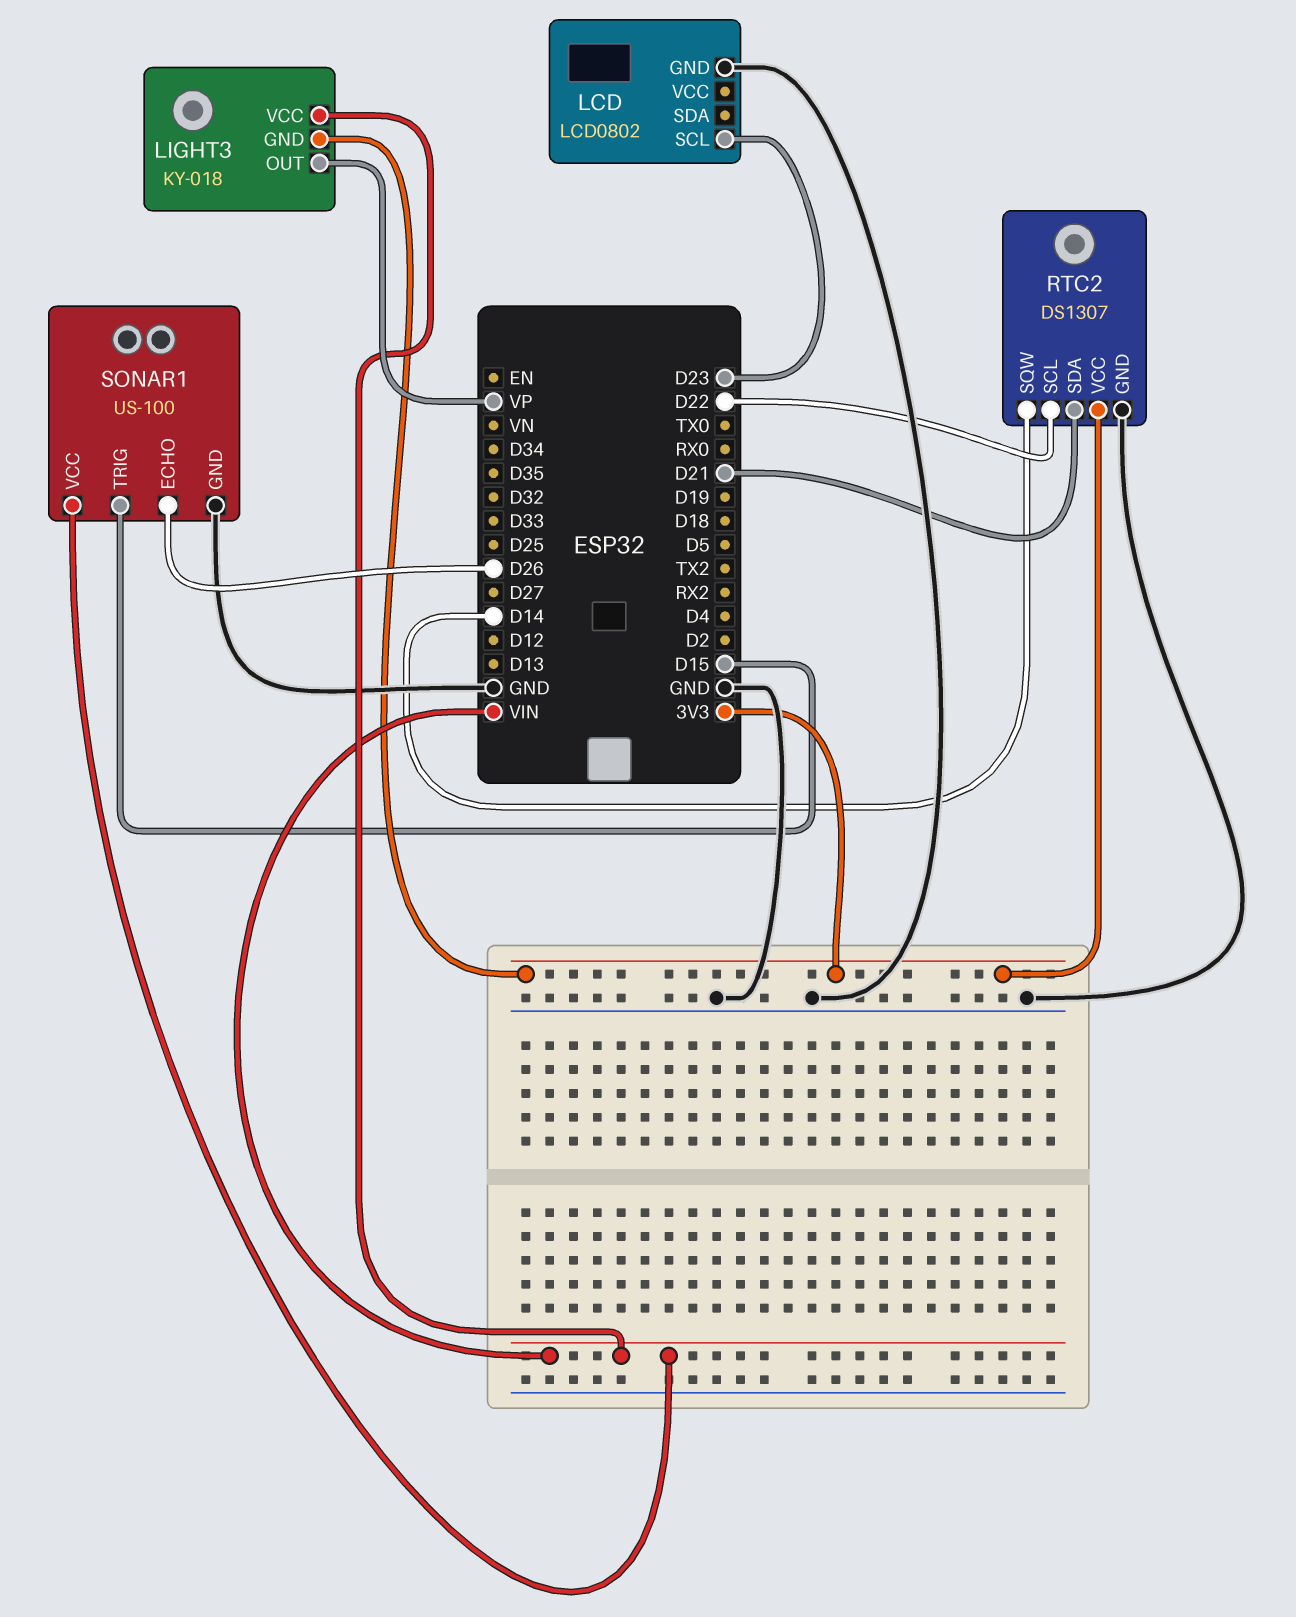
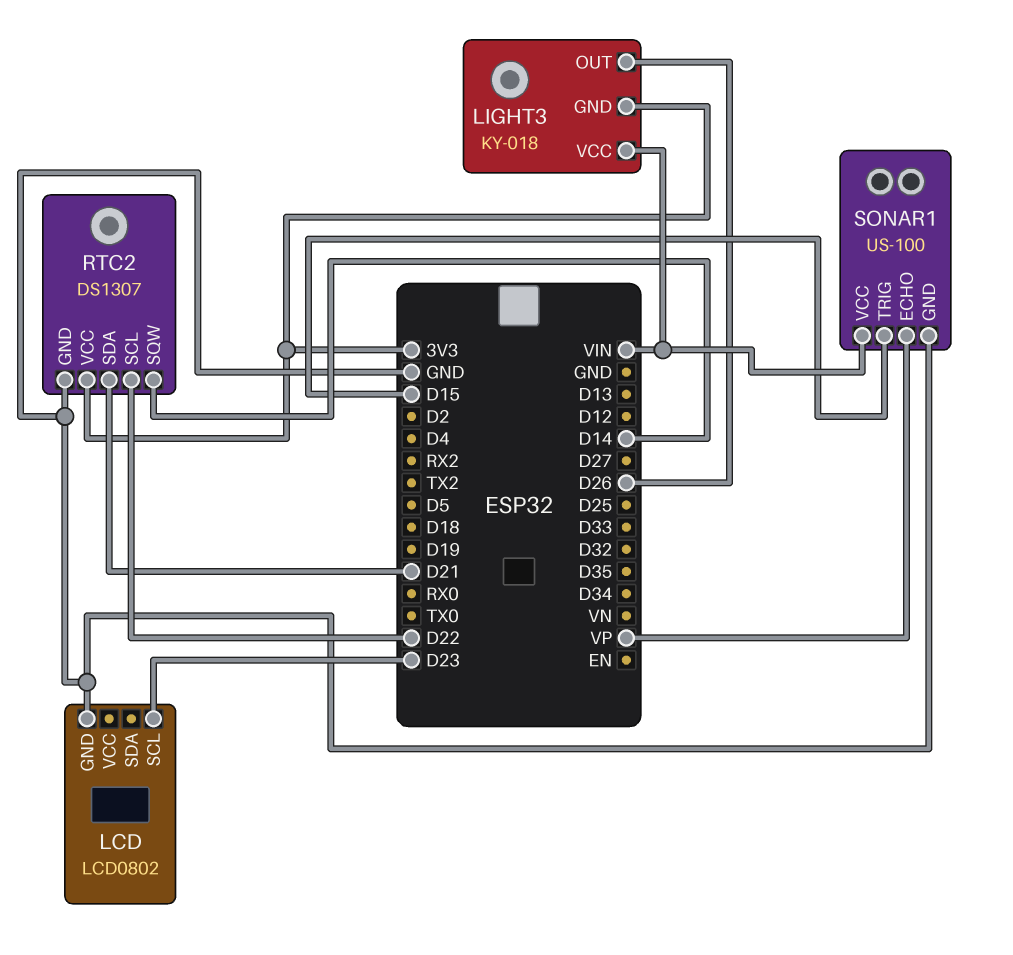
LIGHT3 pin OUT: VP -> D26
SONAR1 pin ECHO: D26 -> VP

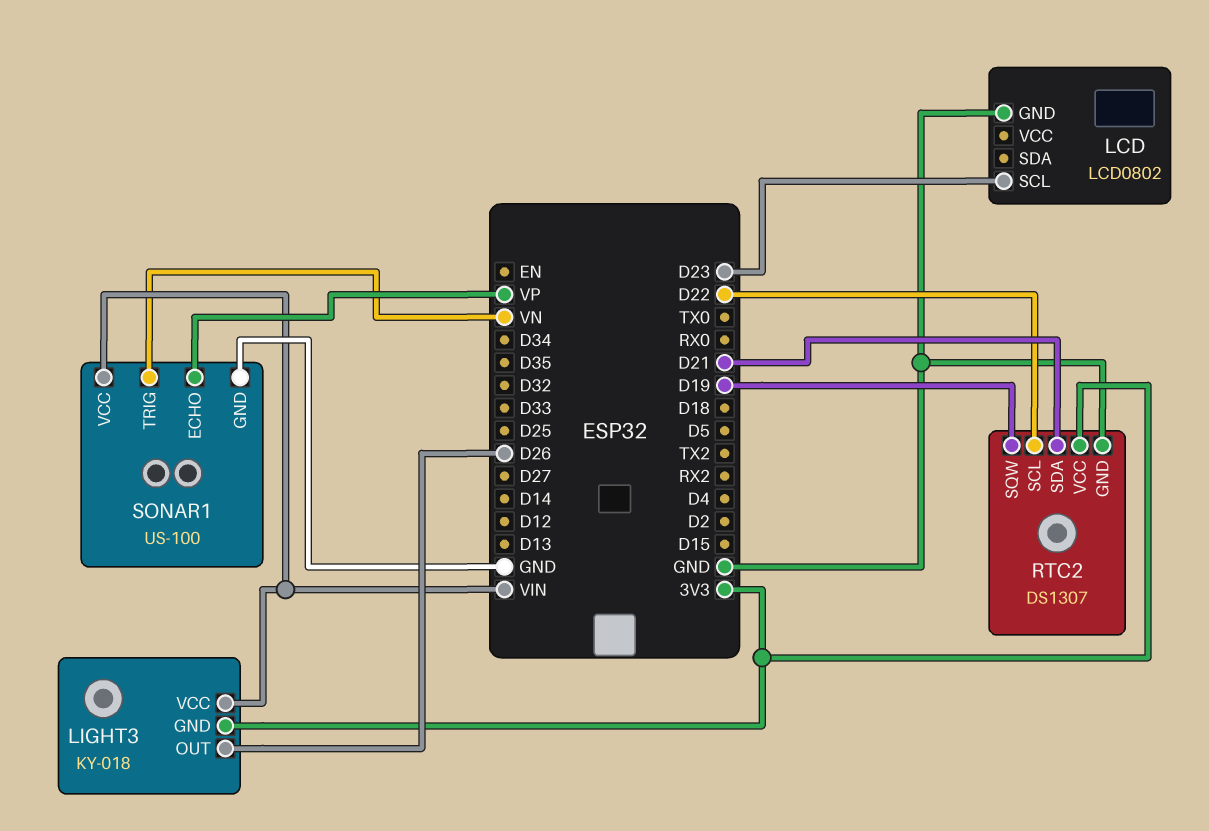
RTC2 pin SQW: D14 -> D19
SONAR1 pin TRIG: D15 -> VN

